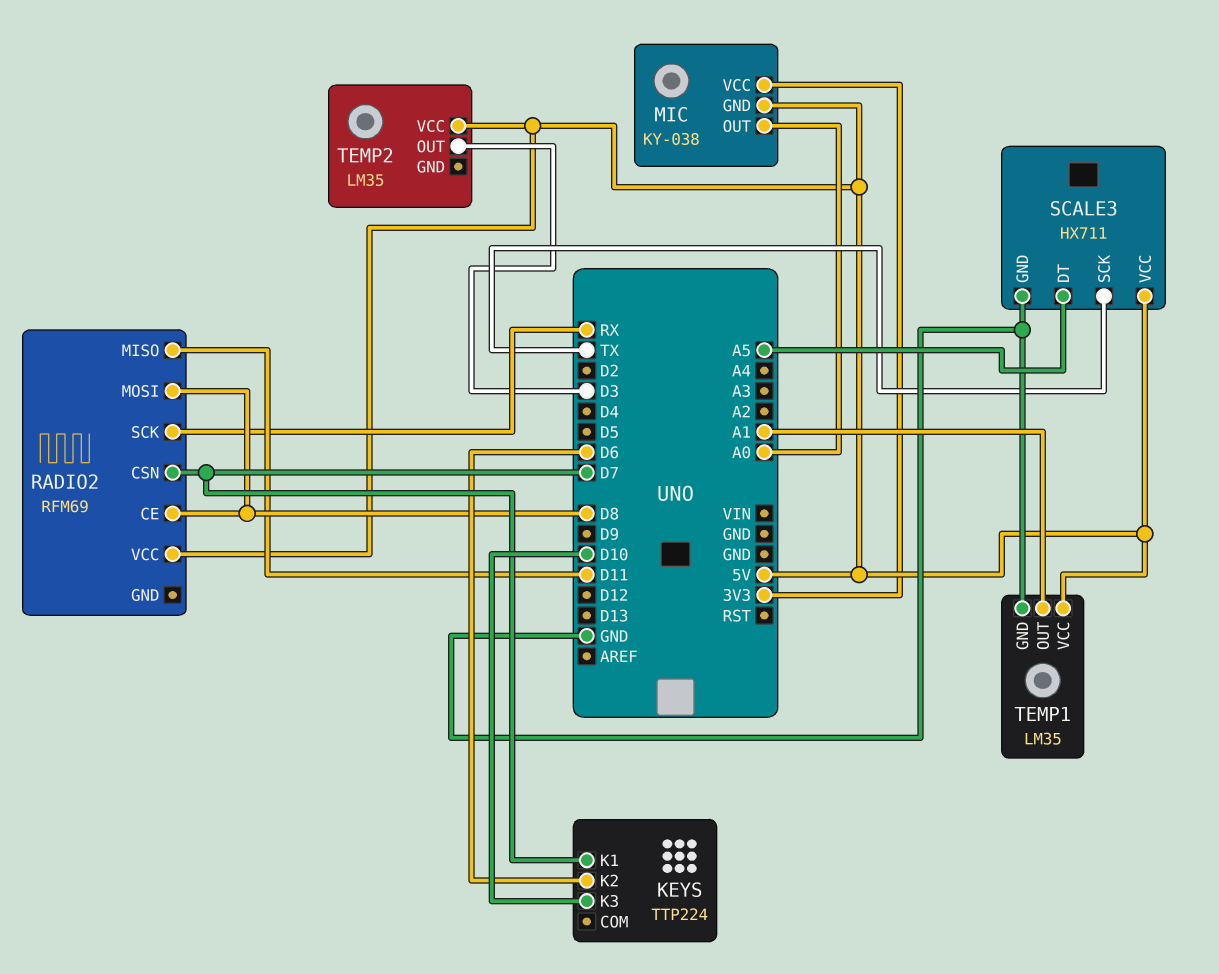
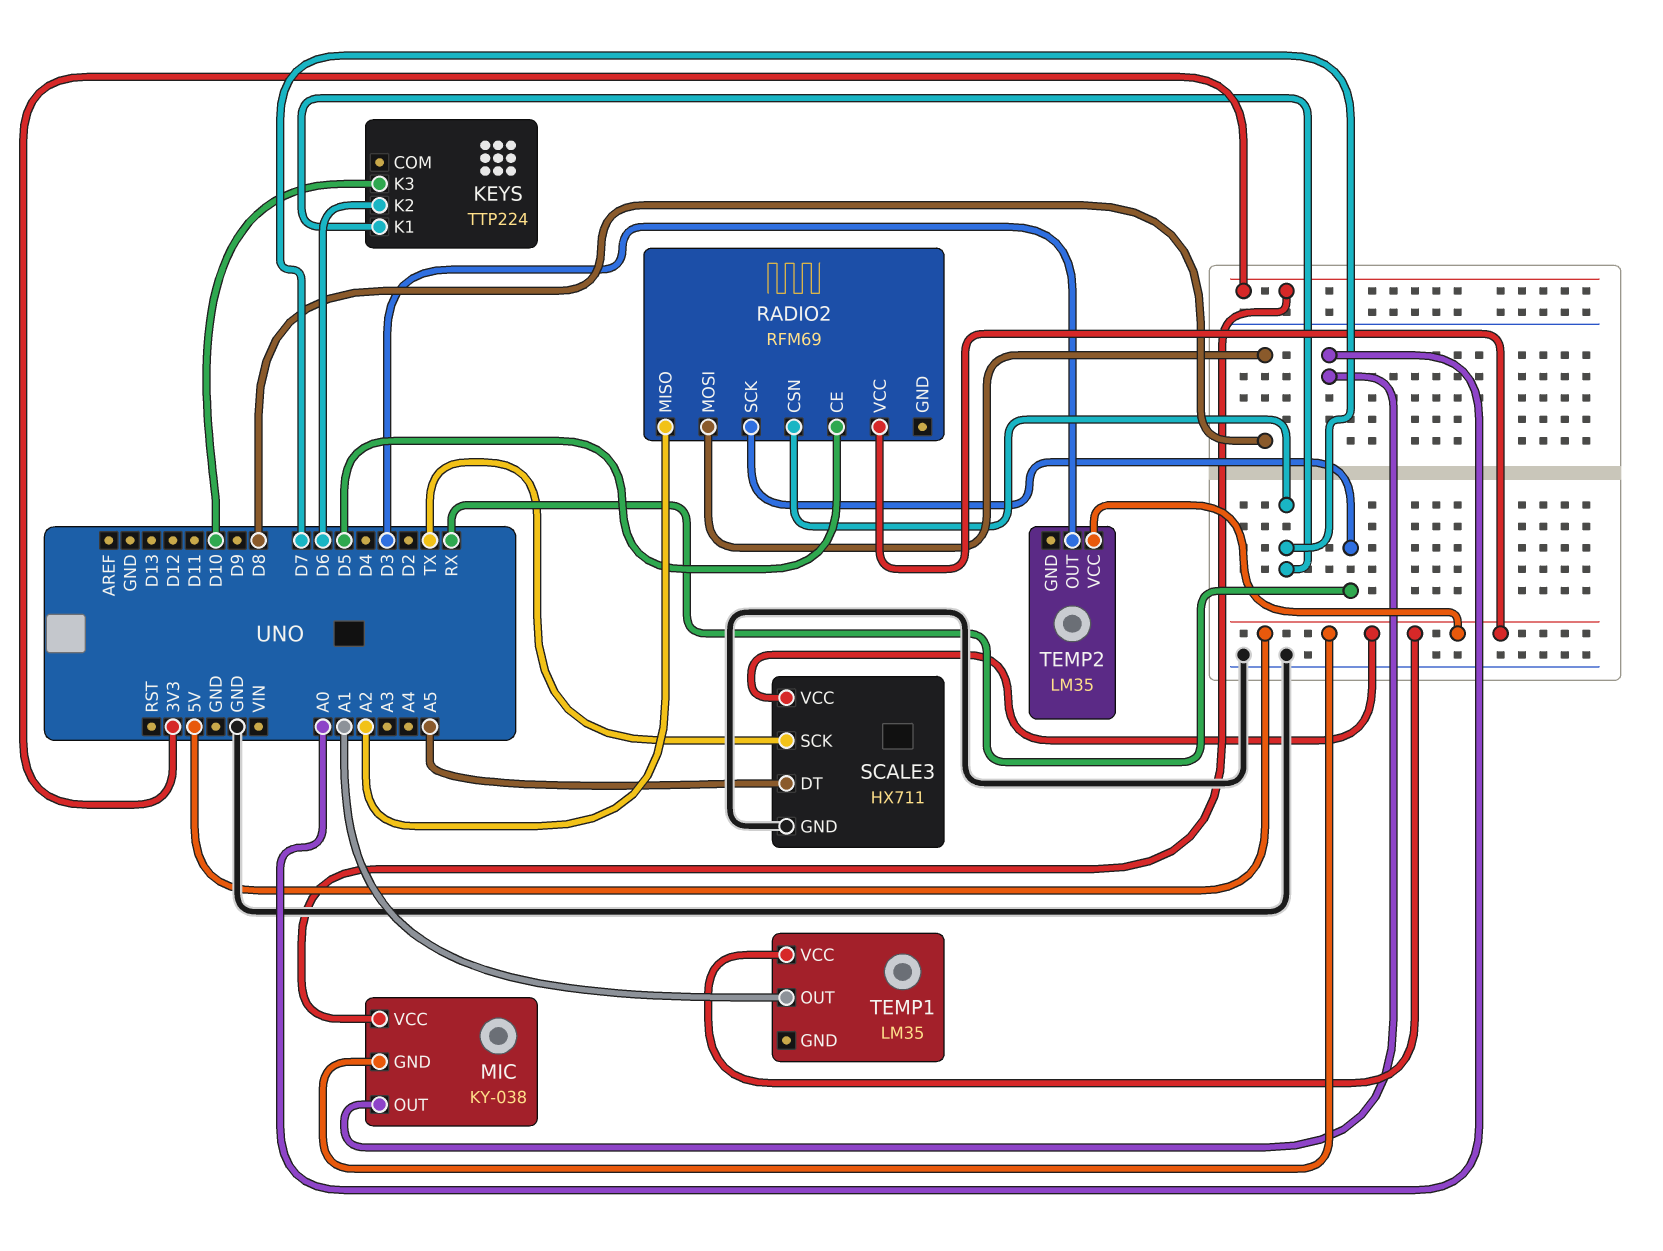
RADIO2 pin CE: D8 -> D5
RADIO2 pin MISO: D11 -> A2
TEMP1 pin GND: GND -> none

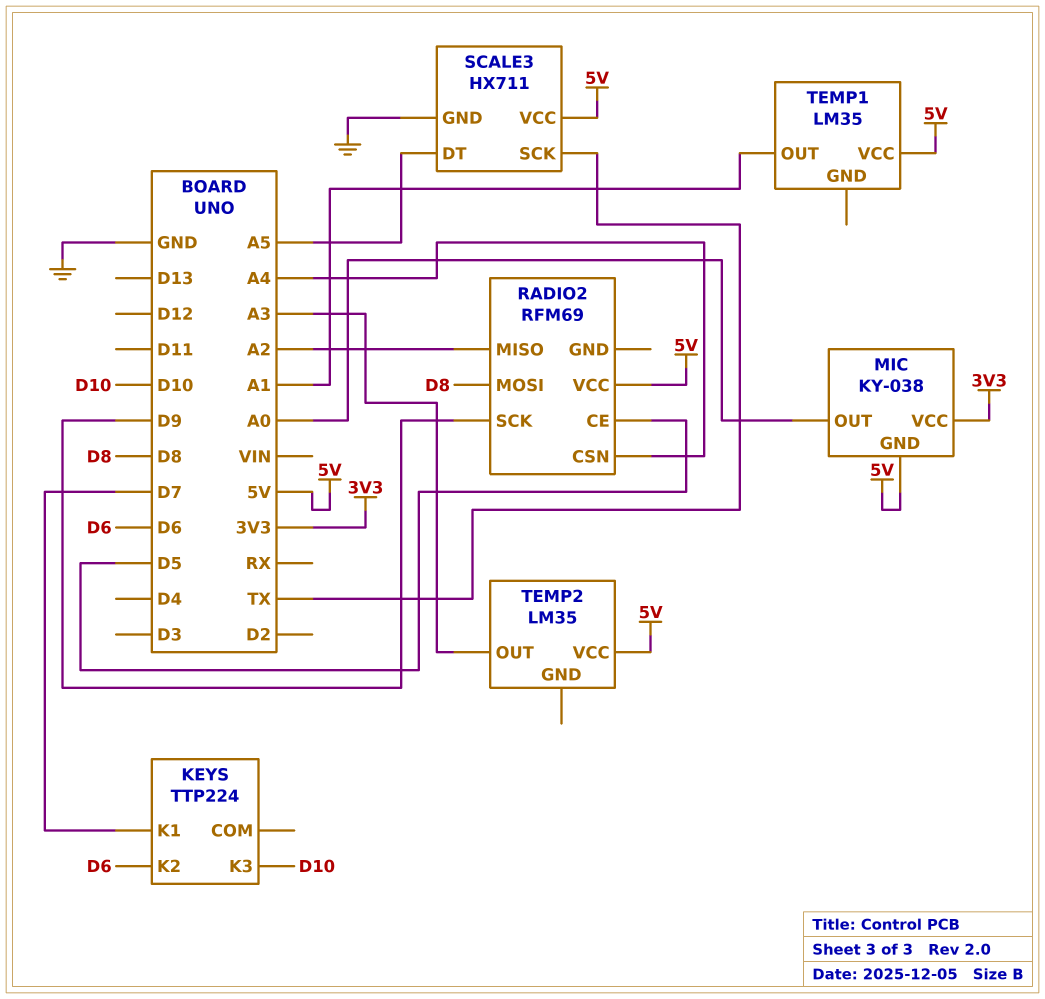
RADIO2 pin CSN: D7 -> A4
RADIO2 pin SCK: RX -> D9
TEMP2 pin OUT: D3 -> A3

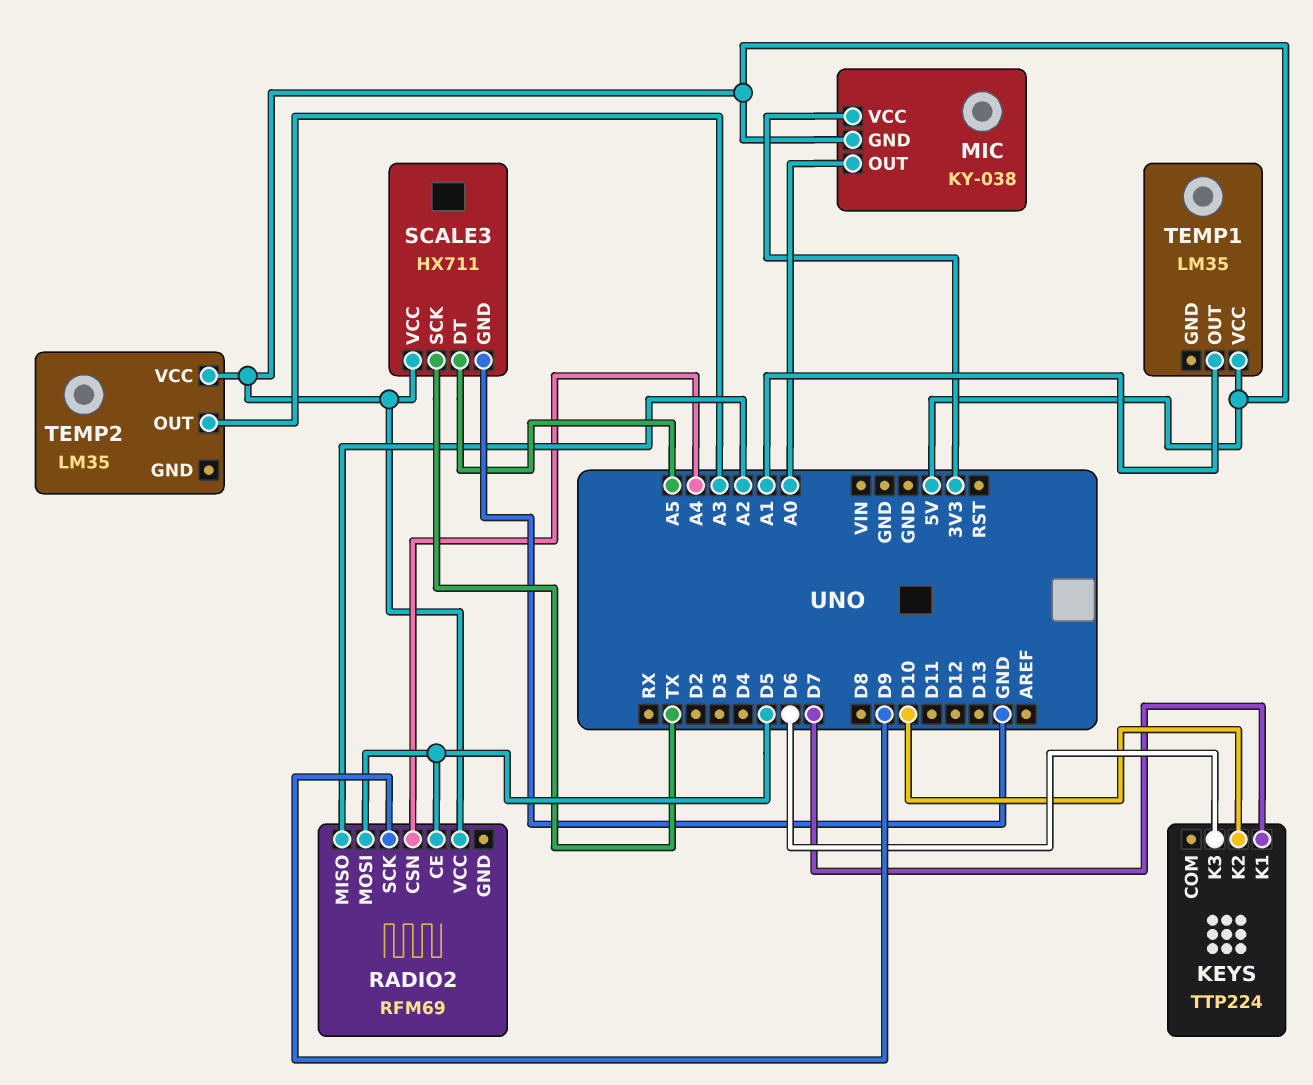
KEYS pin K2: D6 -> D10
KEYS pin K3: D10 -> D6
RADIO2 pin MOSI: D8 -> D5

